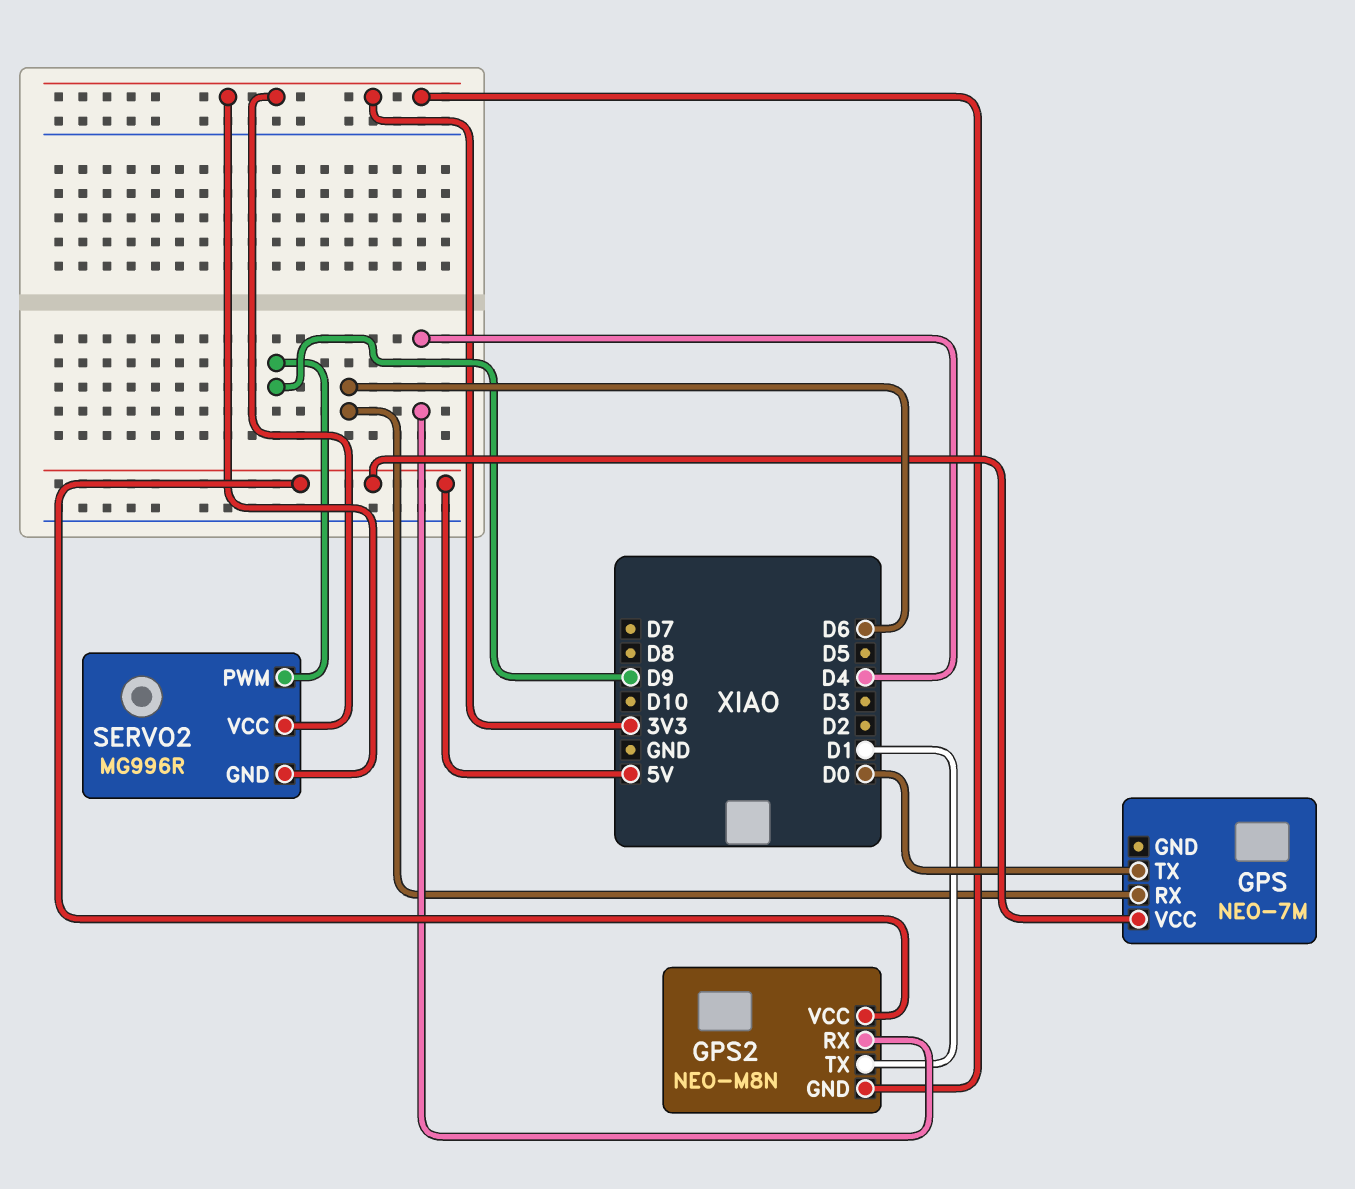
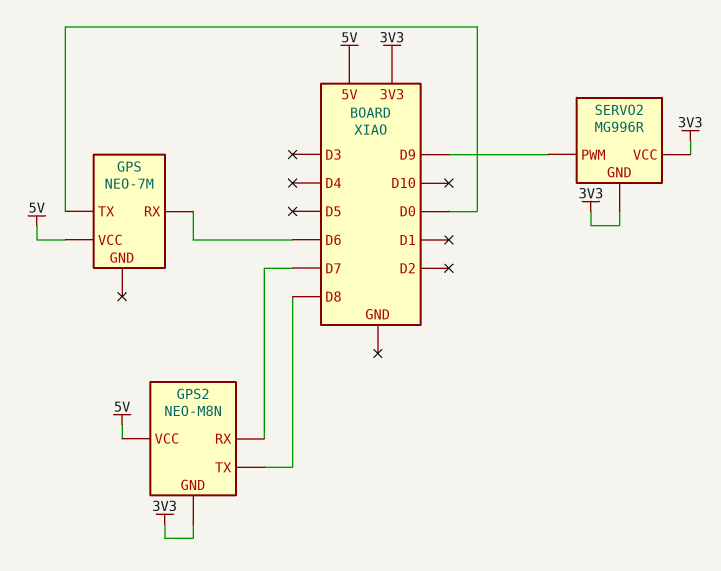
GPS2 pin RX: D4 -> D7
GPS2 pin TX: D1 -> D8

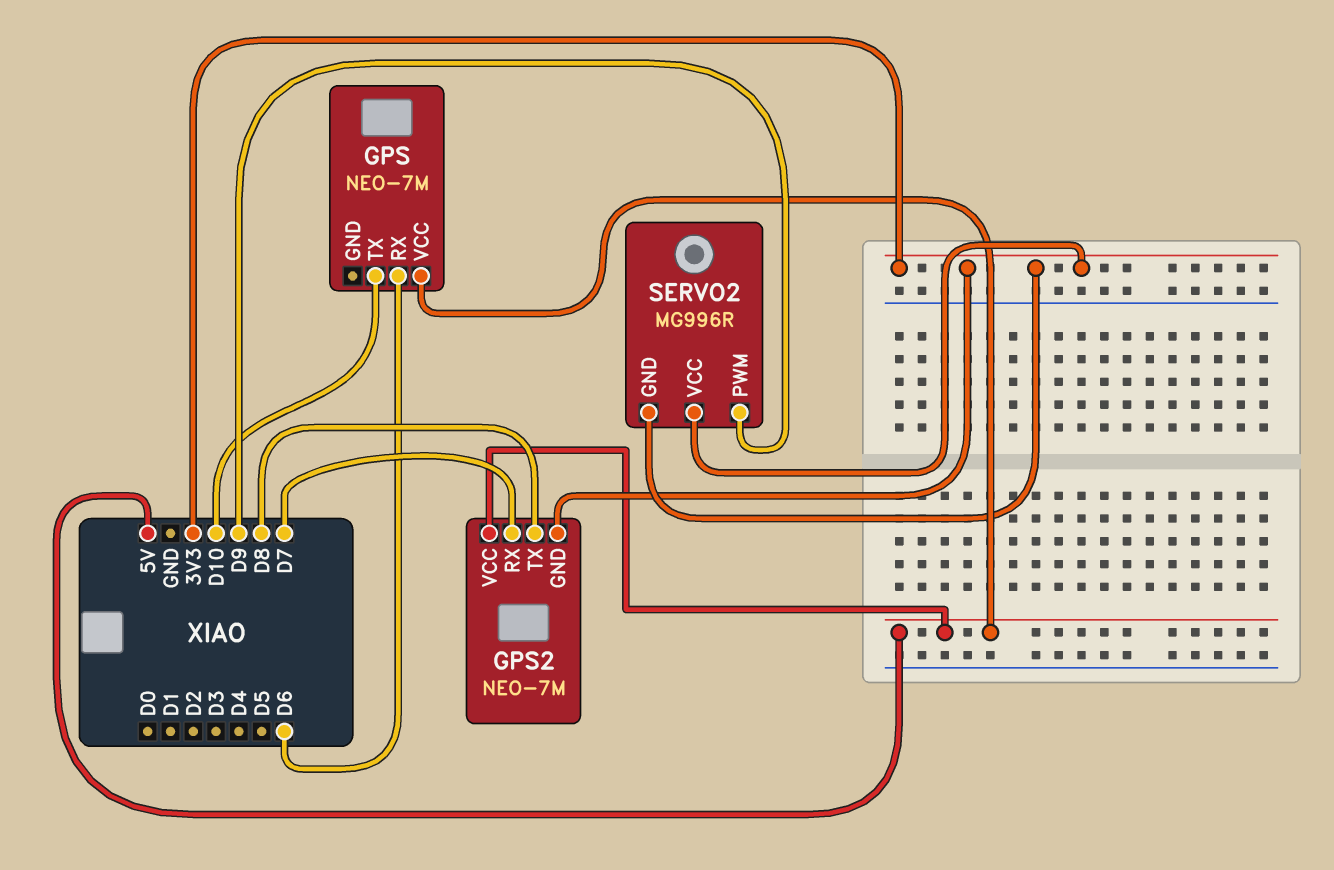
GPS pin TX: D0 -> D10
GPS2: NEO-M8N -> NEO-7M

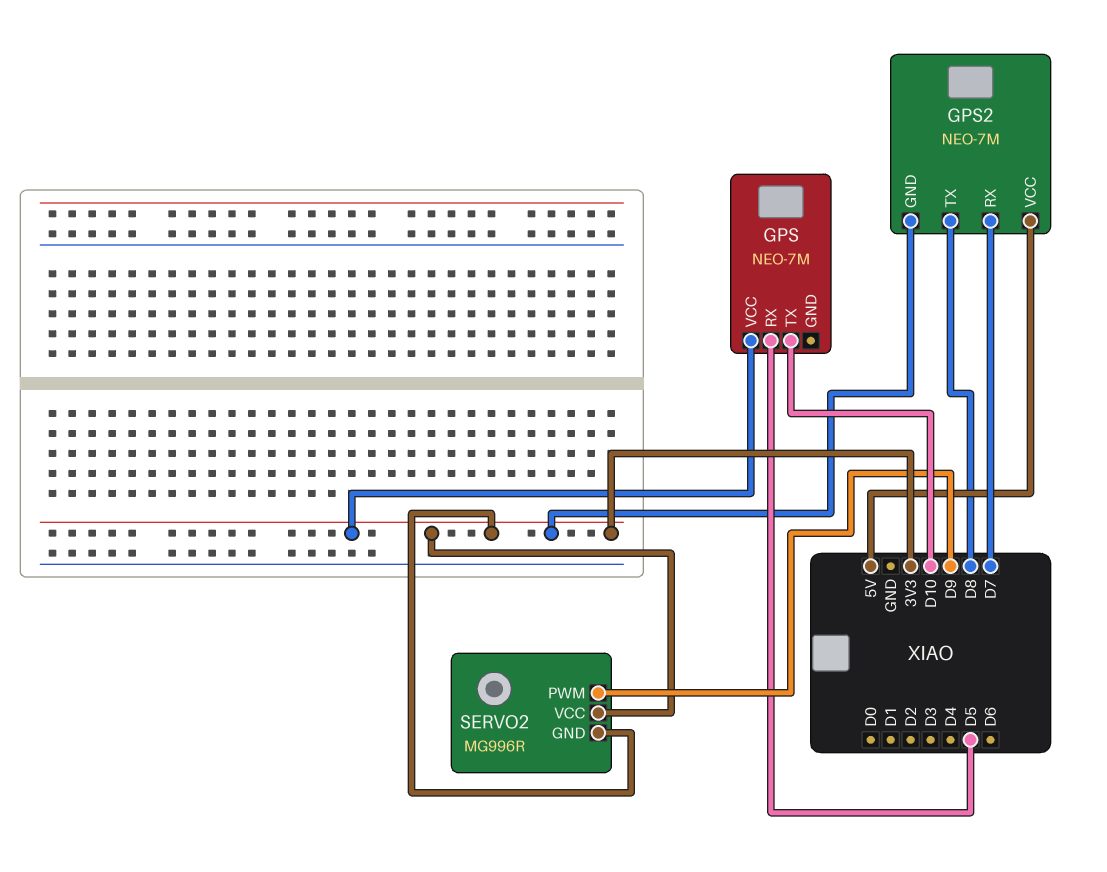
GPS pin RX: D6 -> D5
GPS pin VCC: 5V -> 3V3

